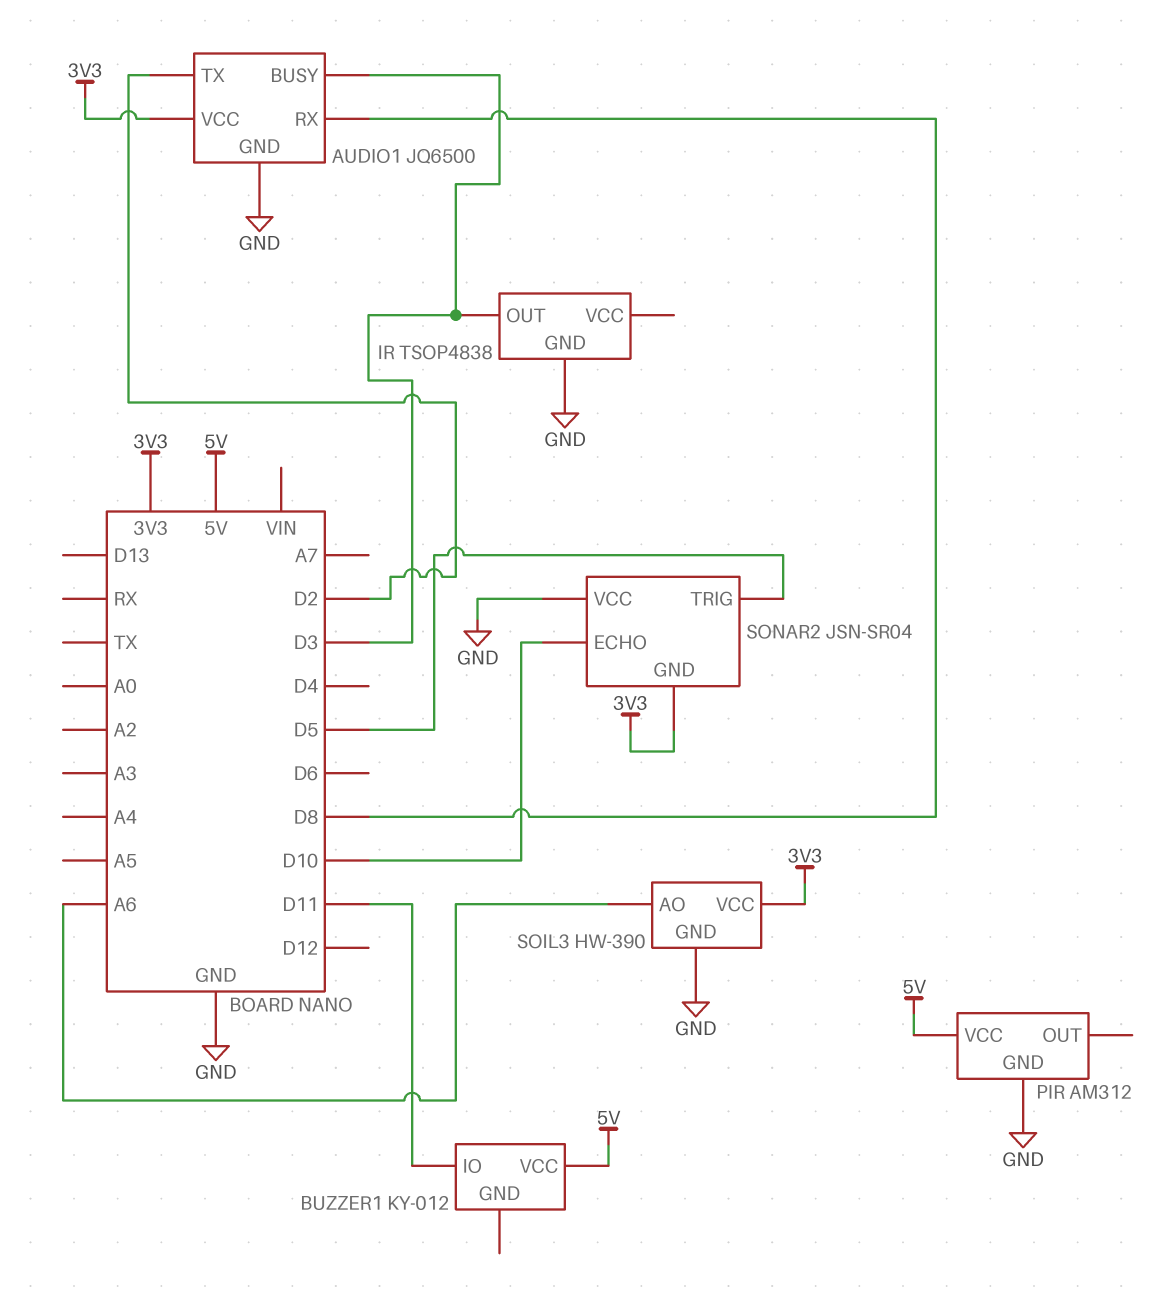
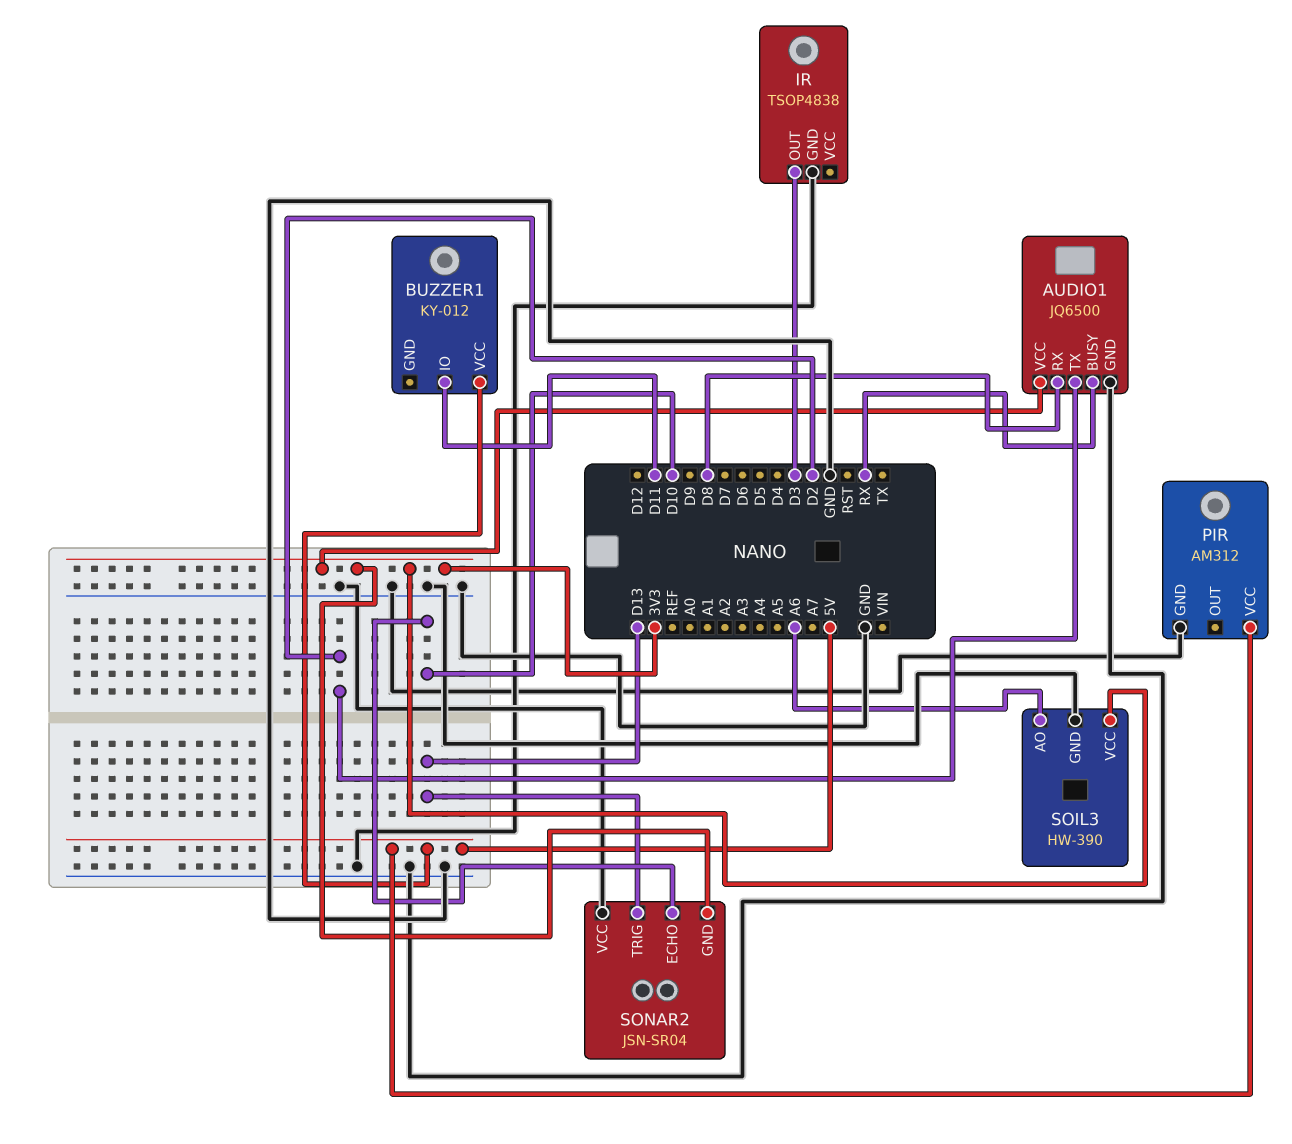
AUDIO1 pin BUSY: D3 -> RX
SONAR2 pin TRIG: D5 -> D13

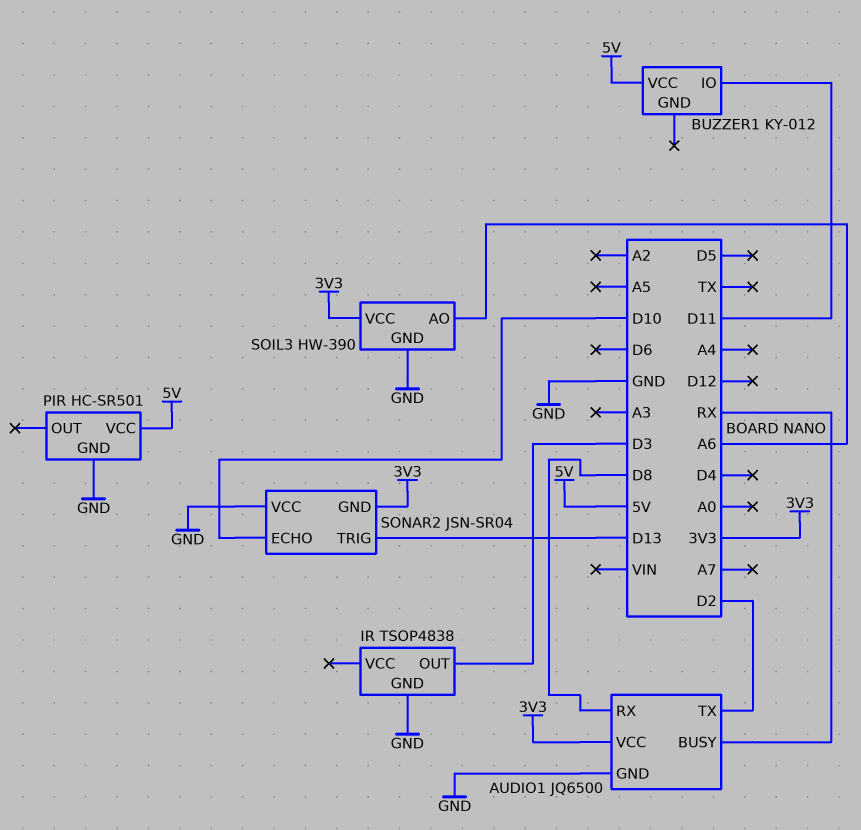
PIR: AM312 -> HC-SR501

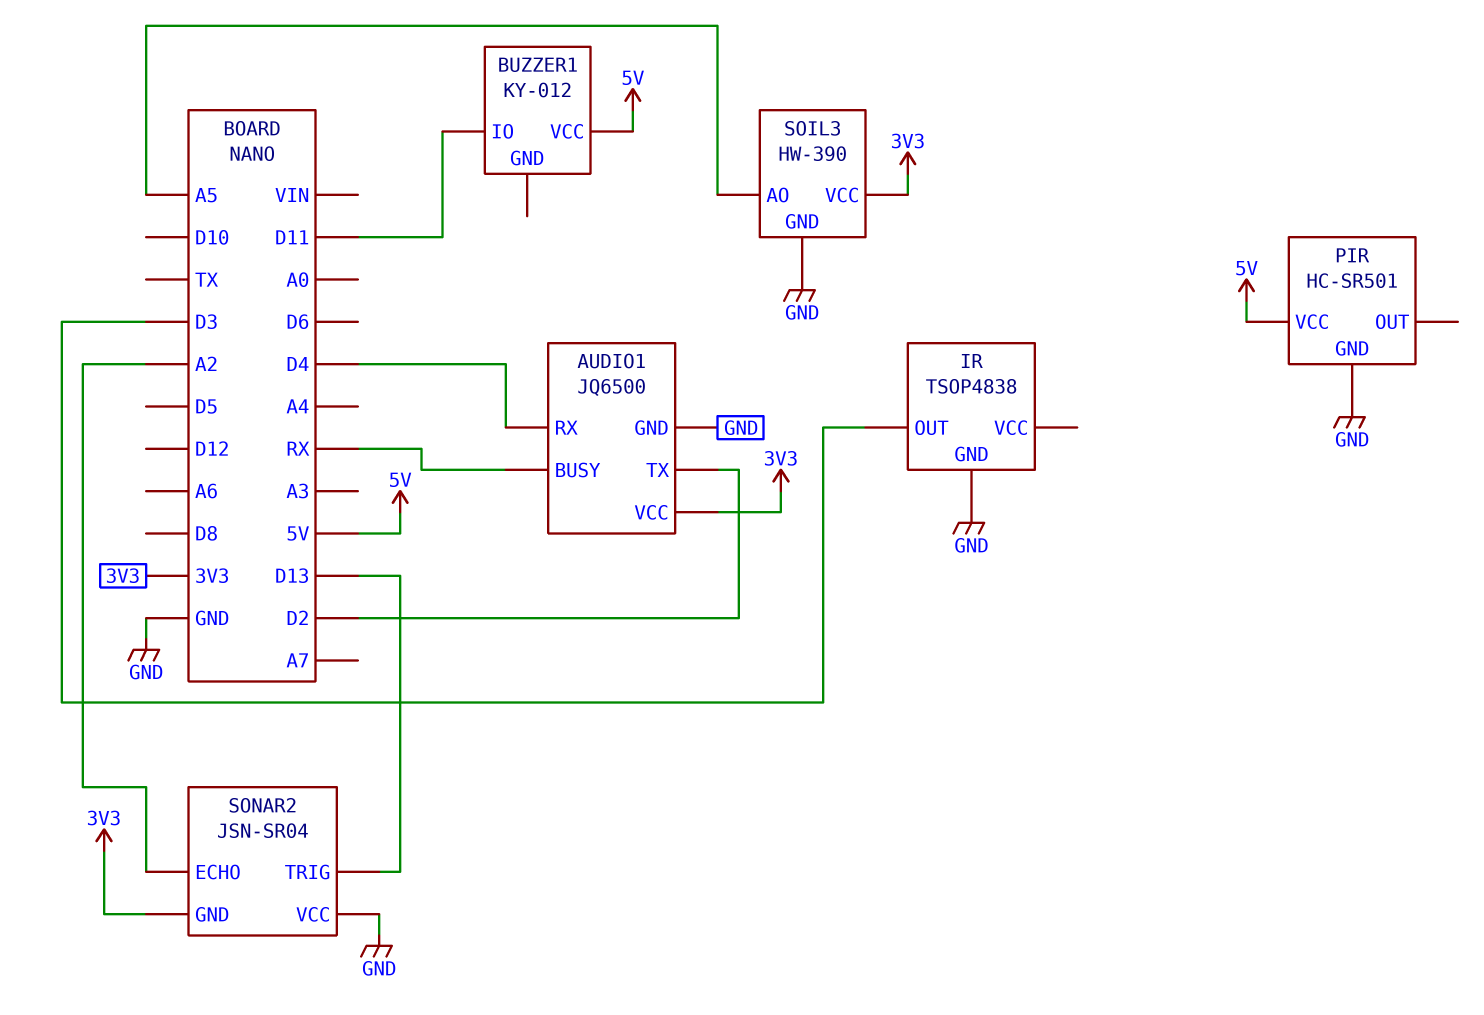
AUDIO1 pin RX: D8 -> D4
SOIL3 pin AO: A6 -> A5
SONAR2 pin ECHO: D10 -> A2

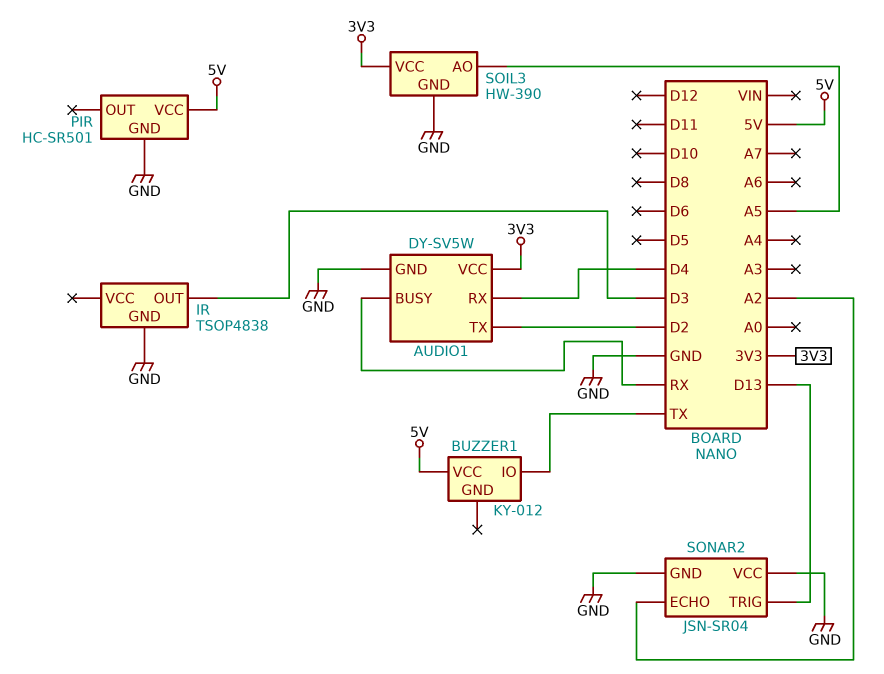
AUDIO1: JQ6500 -> DY-SV5W
BUZZER1 pin IO: D11 -> TX
SONAR2 pin GND: 3V3 -> GND

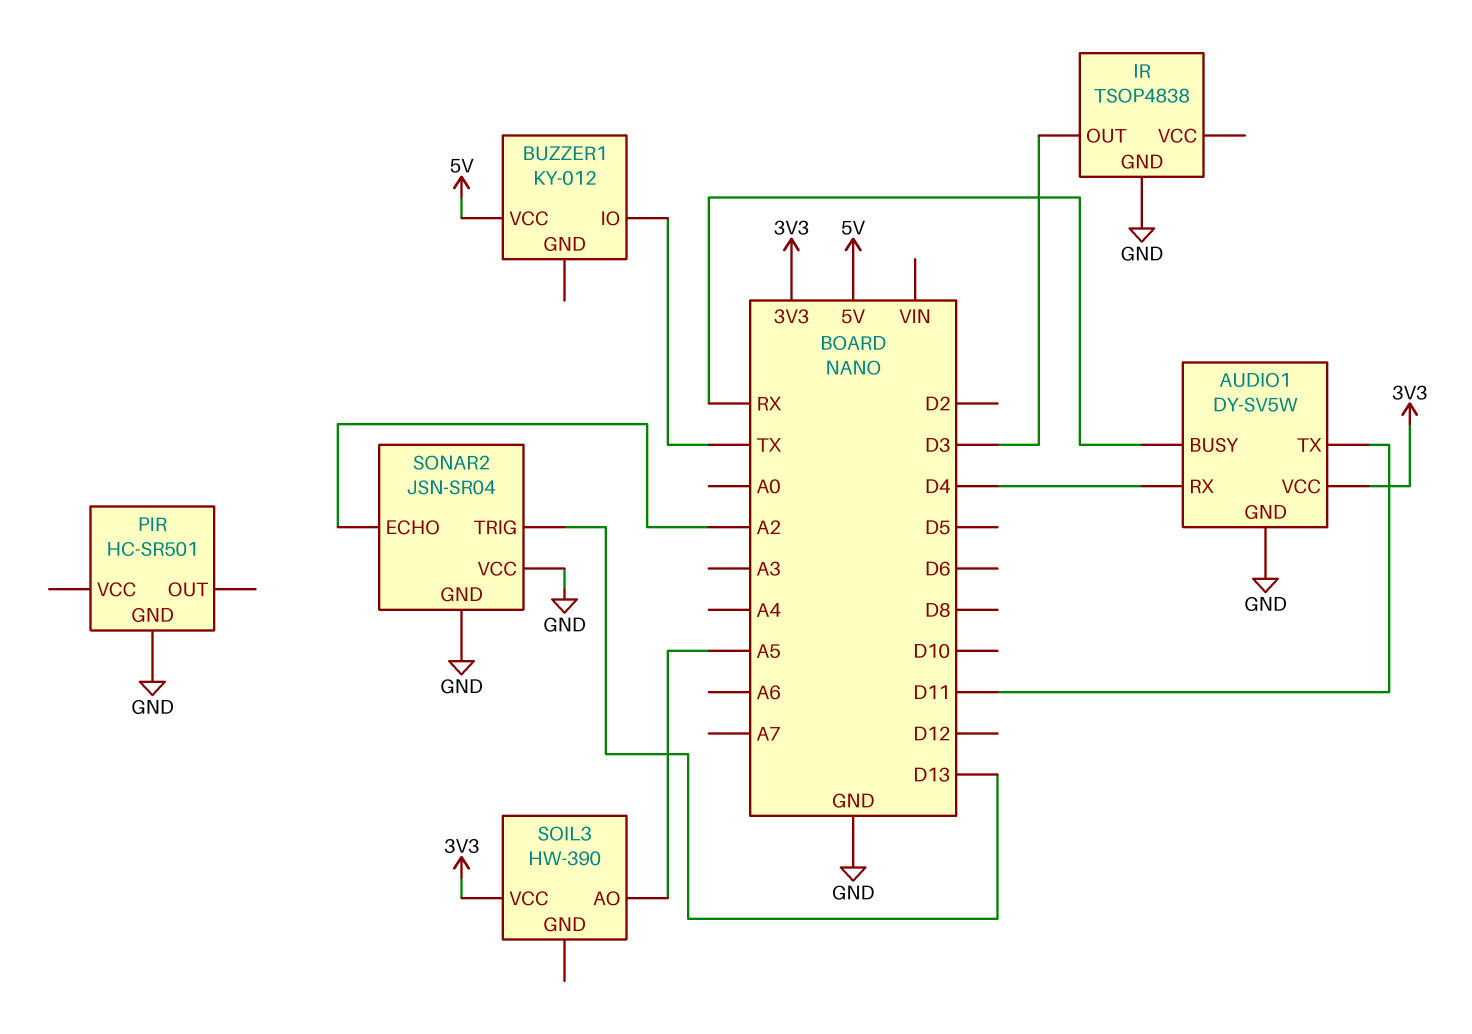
AUDIO1 pin TX: D2 -> D11
PIR pin VCC: 5V -> none
SOIL3 pin GND: GND -> none

